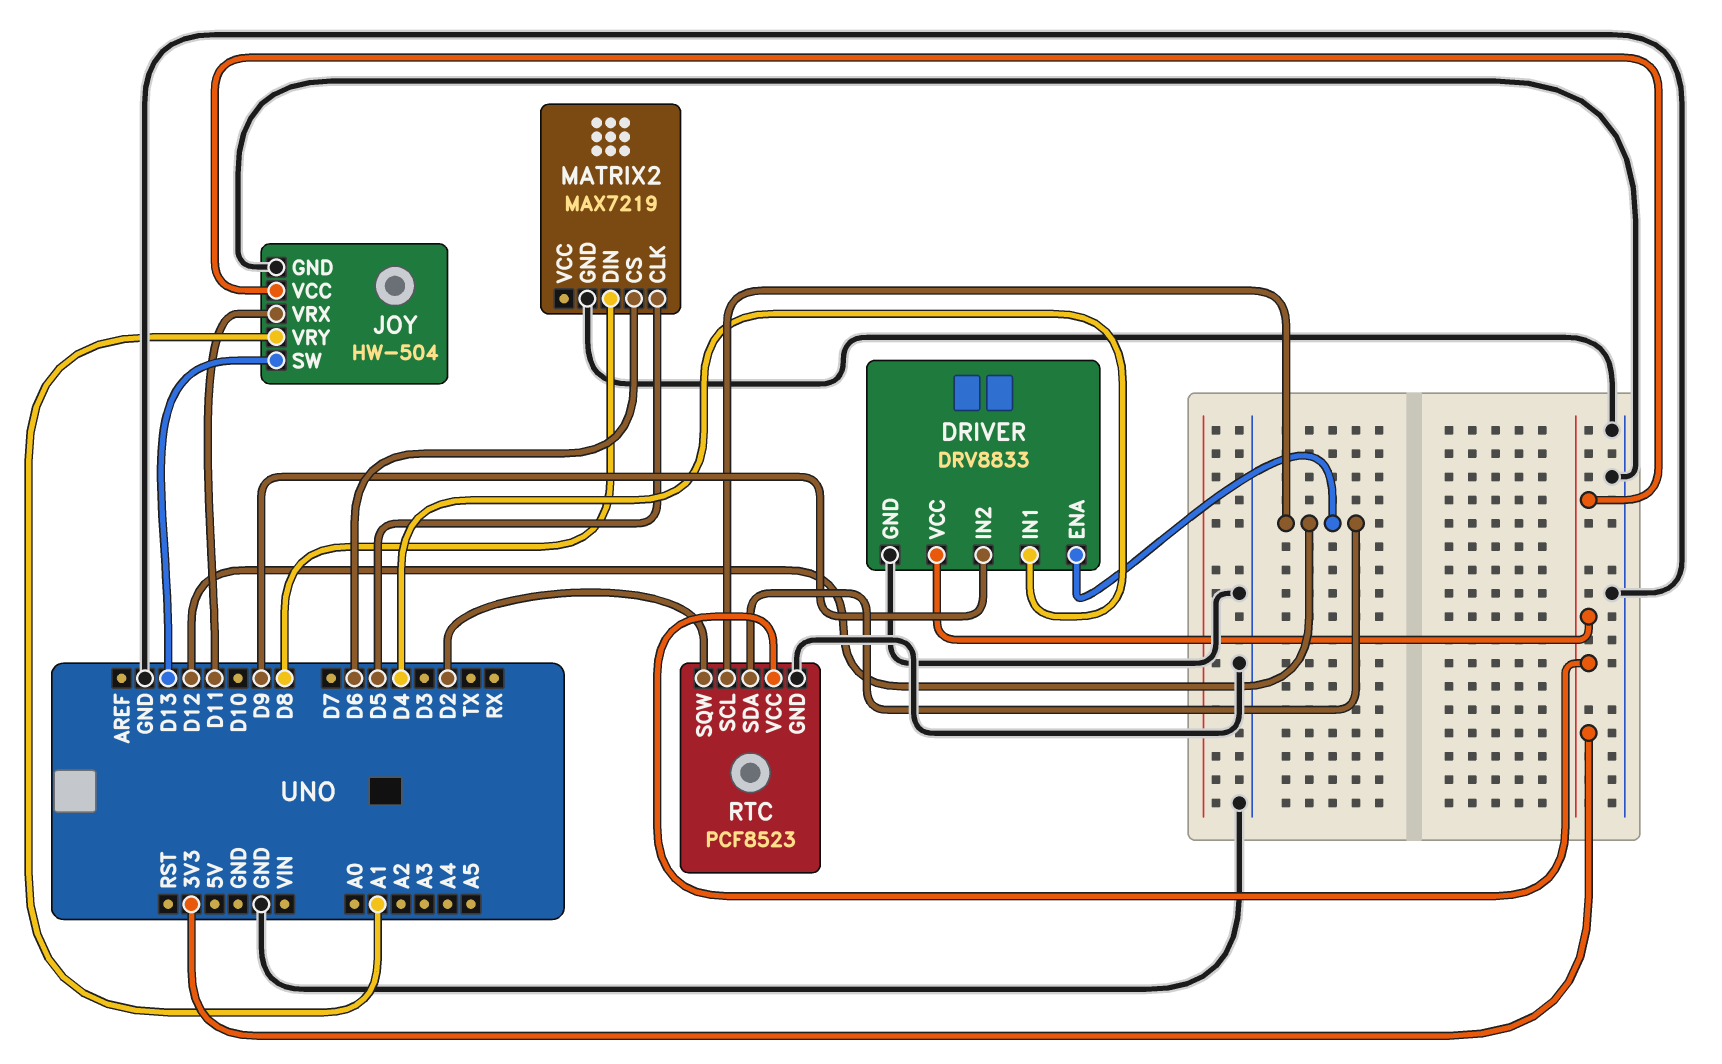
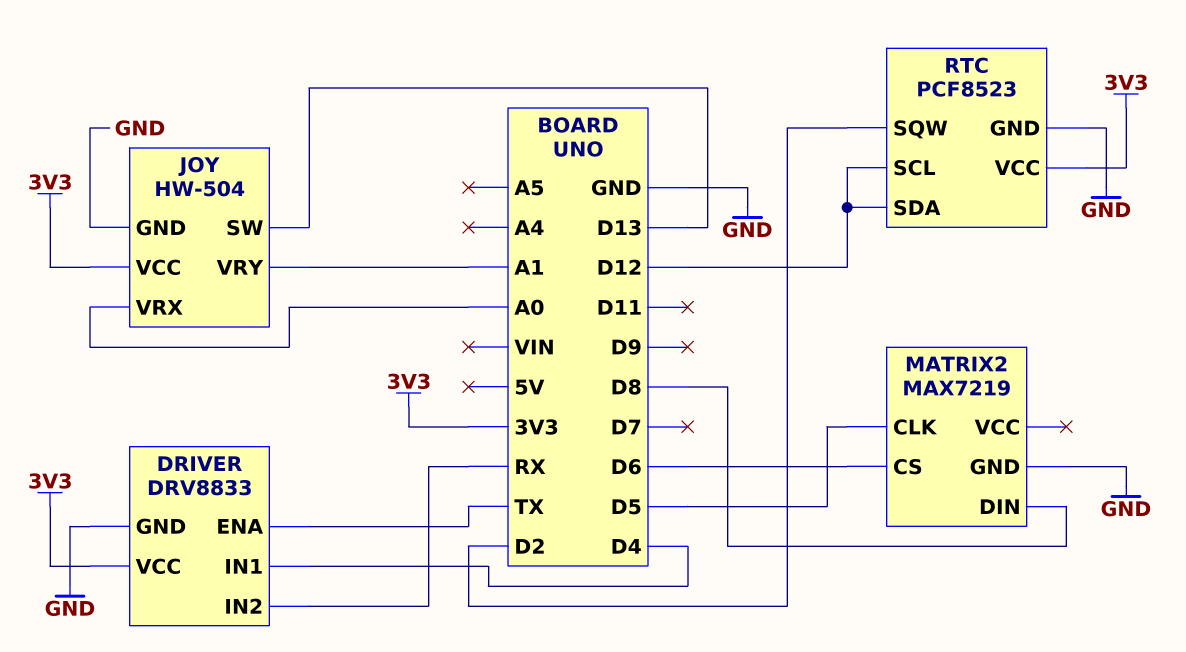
DRIVER pin ENA: D12 -> TX
DRIVER pin IN2: D9 -> RX
JOY pin VRX: D11 -> A0

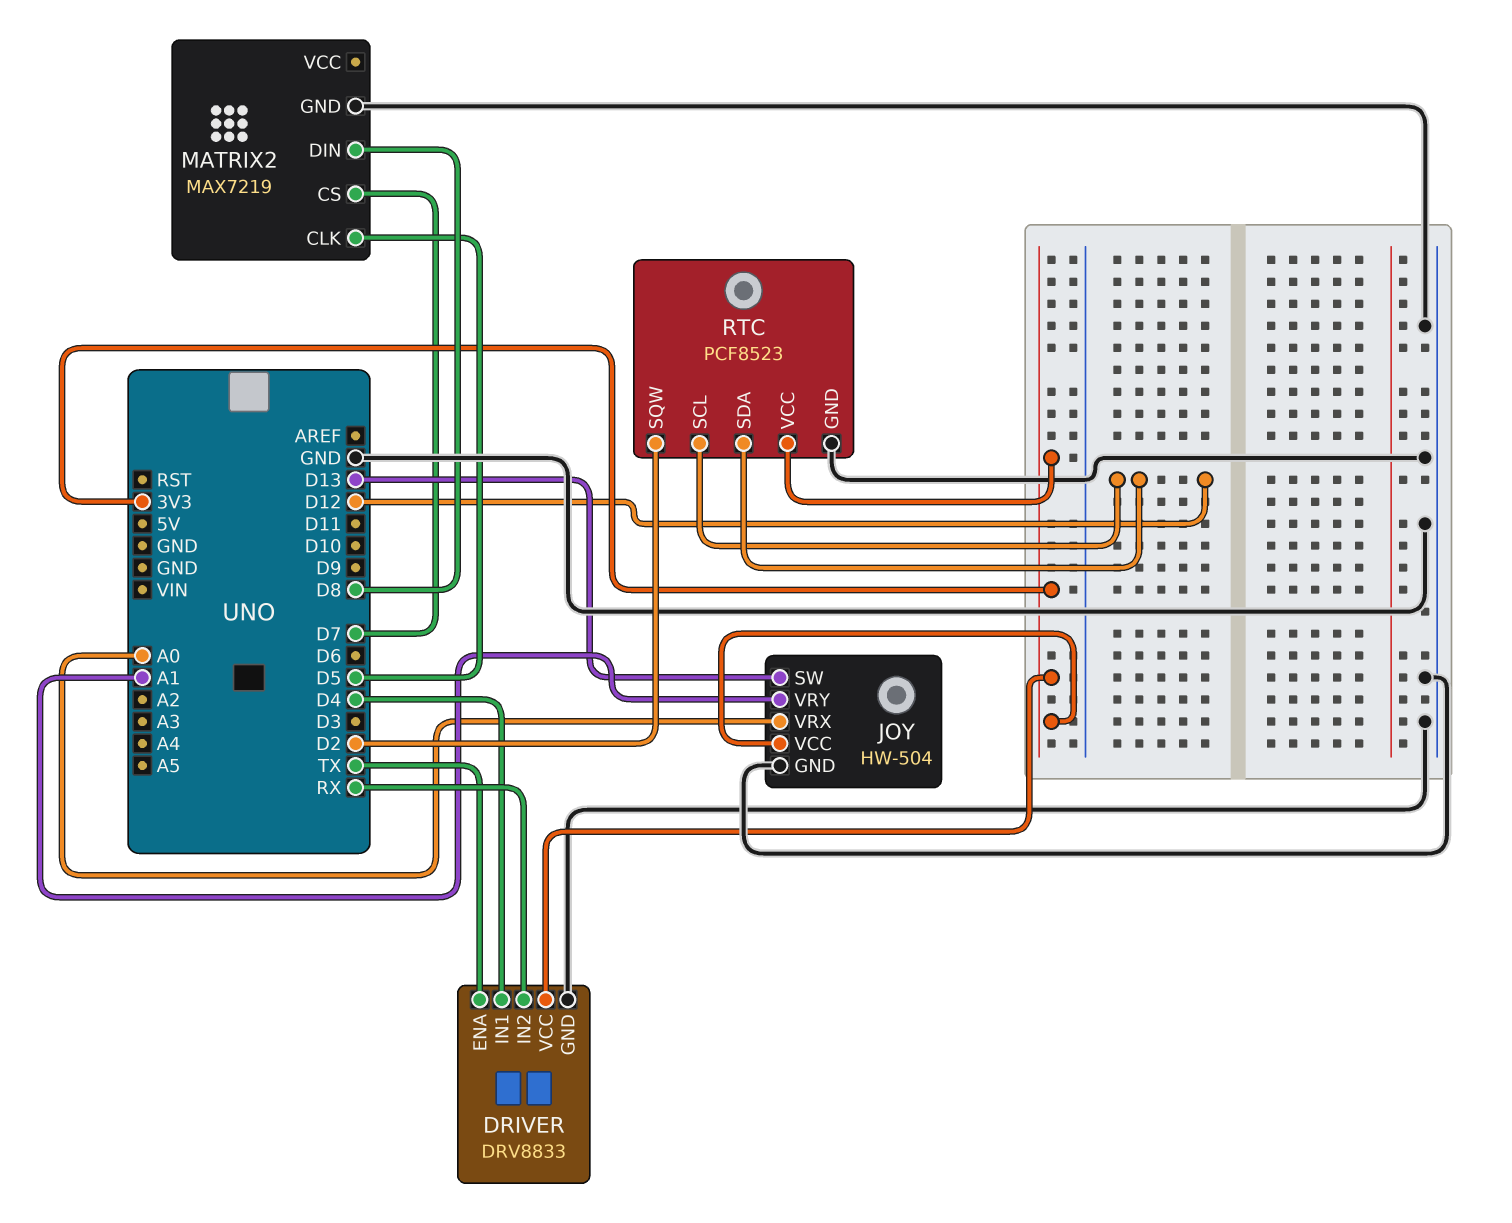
MATRIX2 pin CS: D6 -> D7

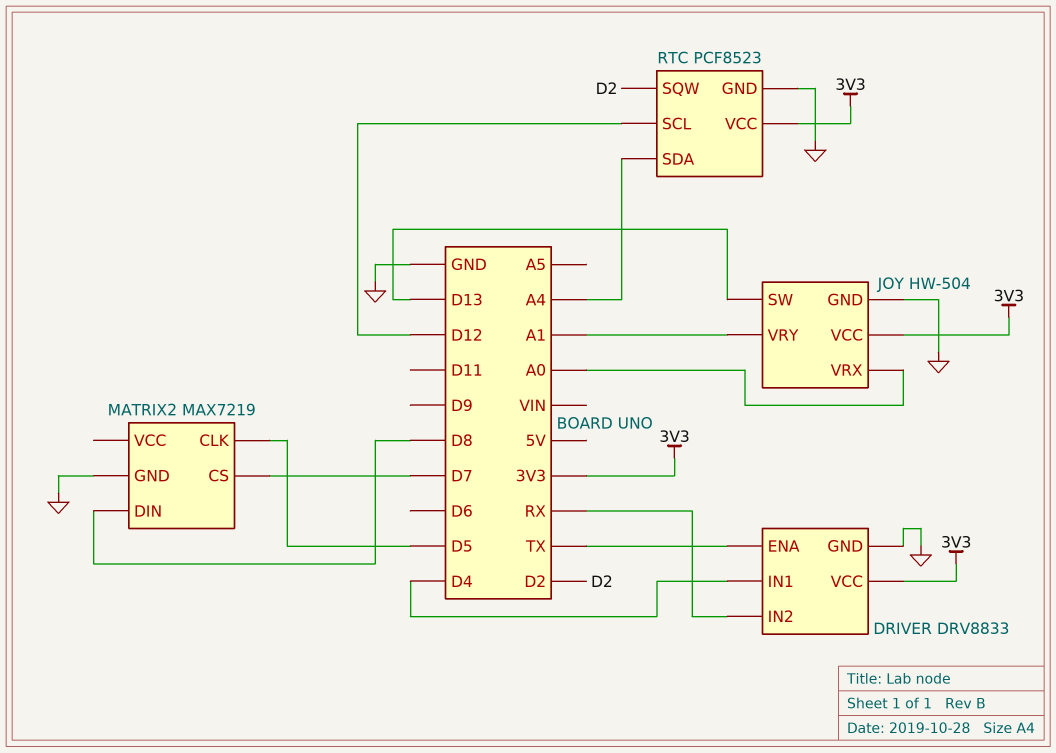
RTC pin SDA: D12 -> A4

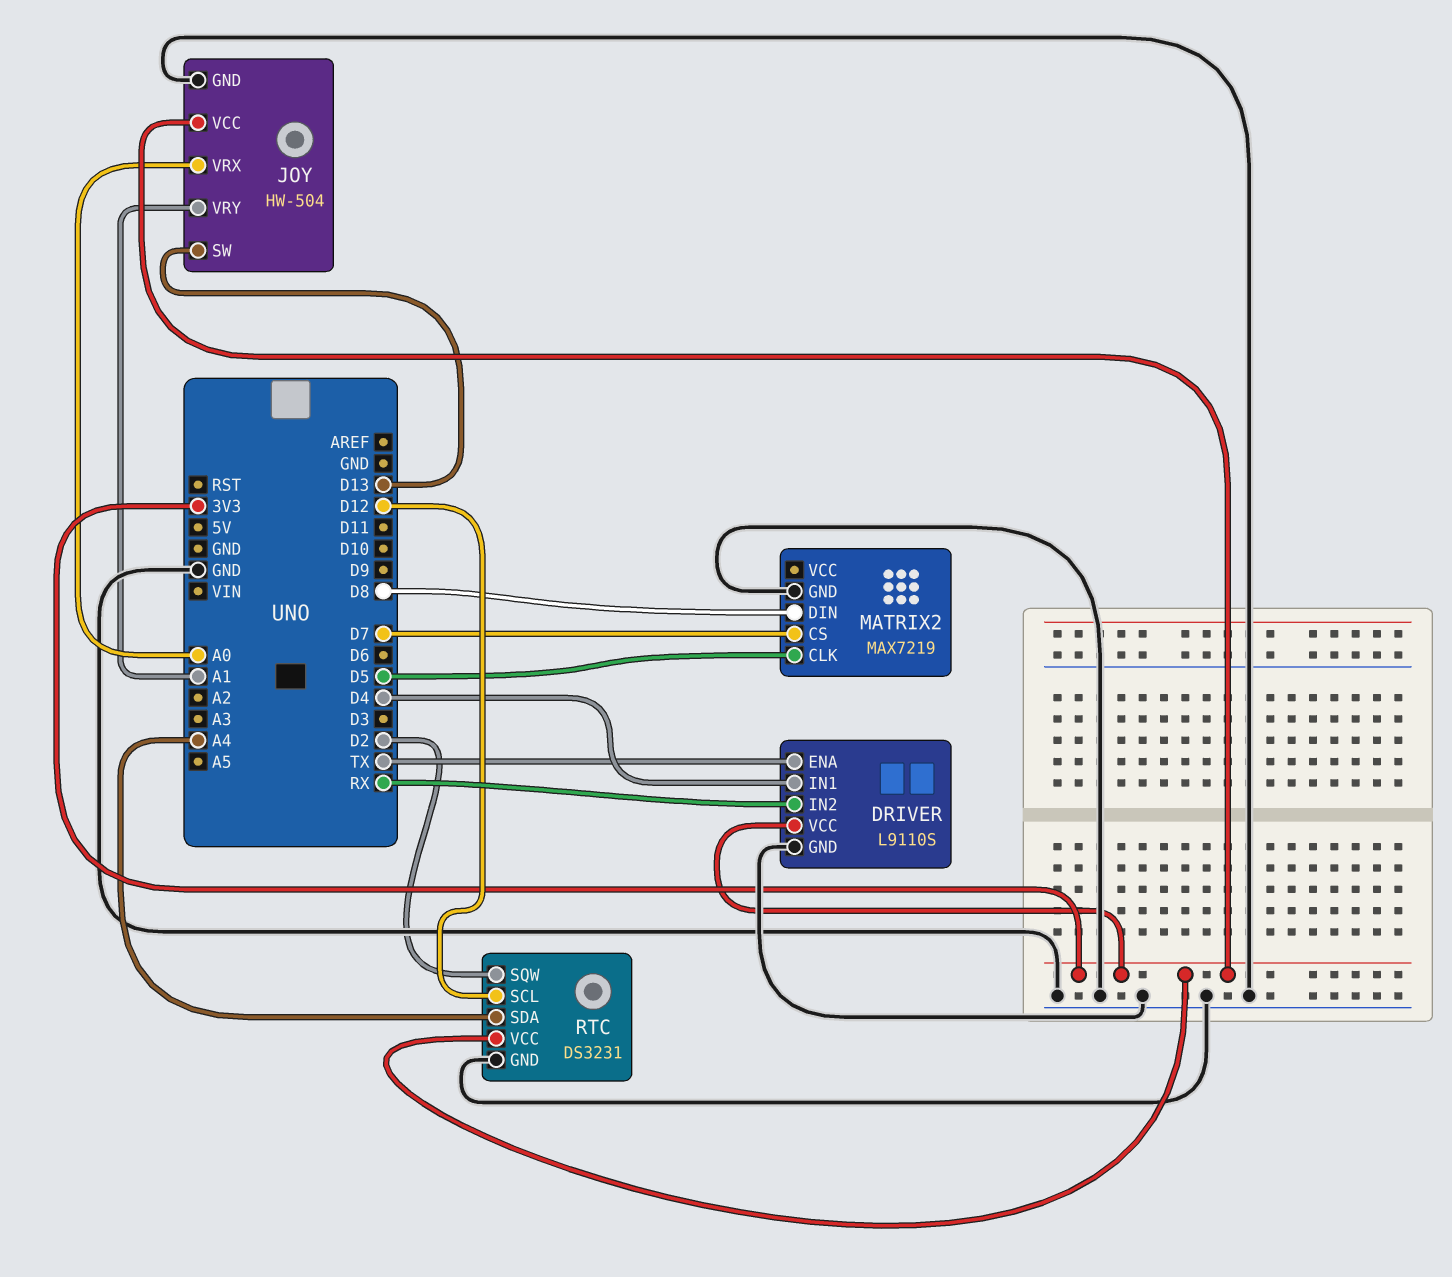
DRIVER: DRV8833 -> L9110S
RTC: PCF8523 -> DS3231

